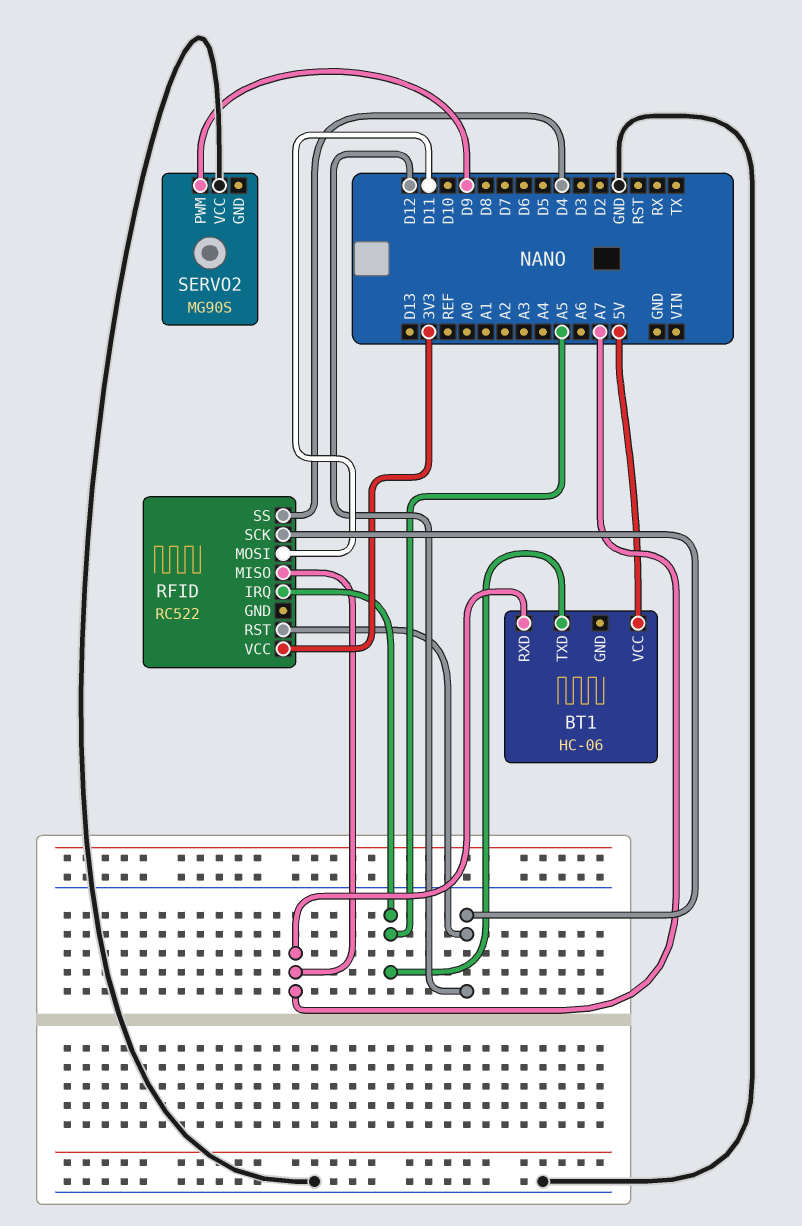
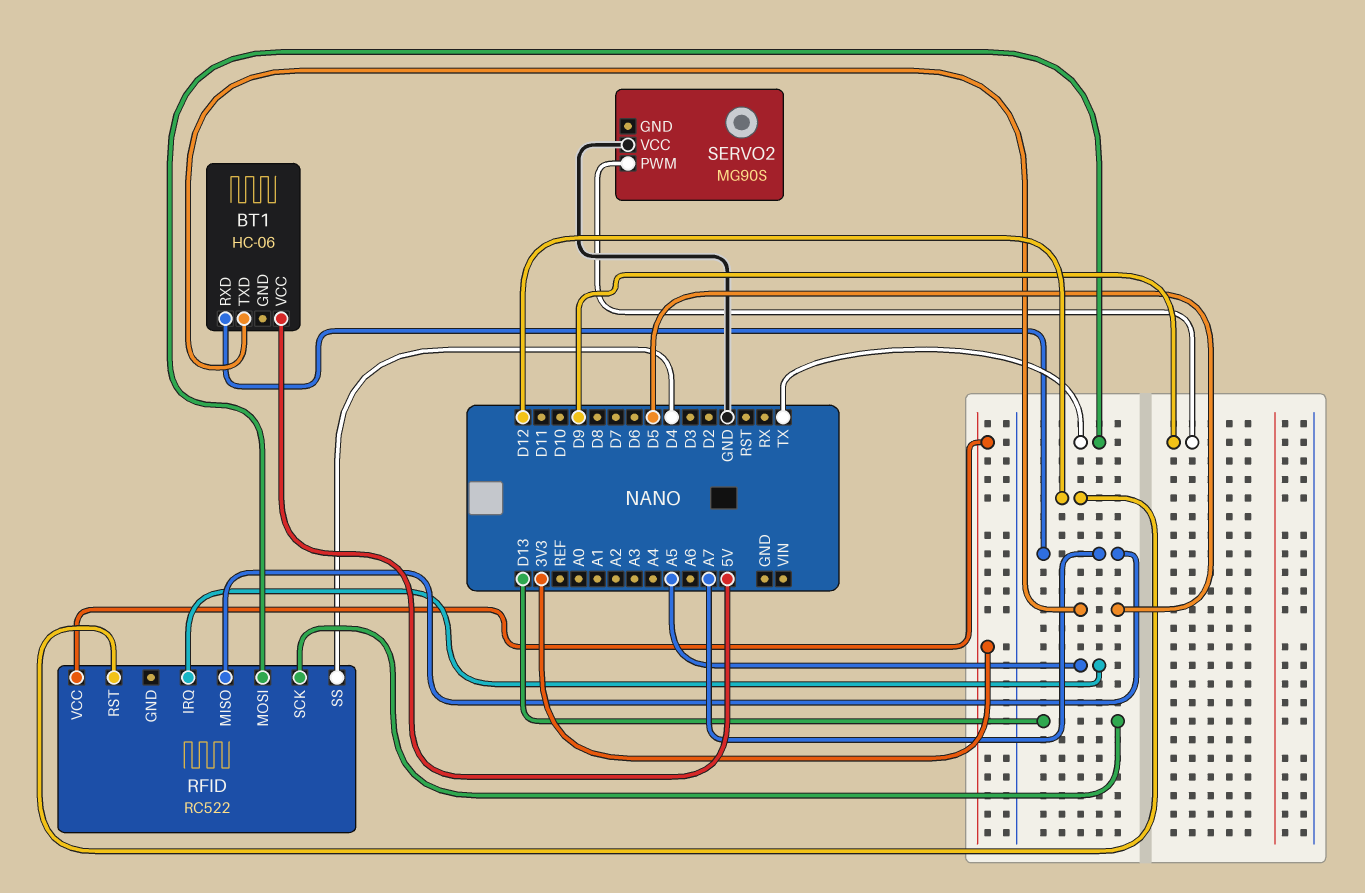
BT1 pin TXD: A5 -> D5
RFID pin MOSI: D11 -> TX
RFID pin SCK: D12 -> D13

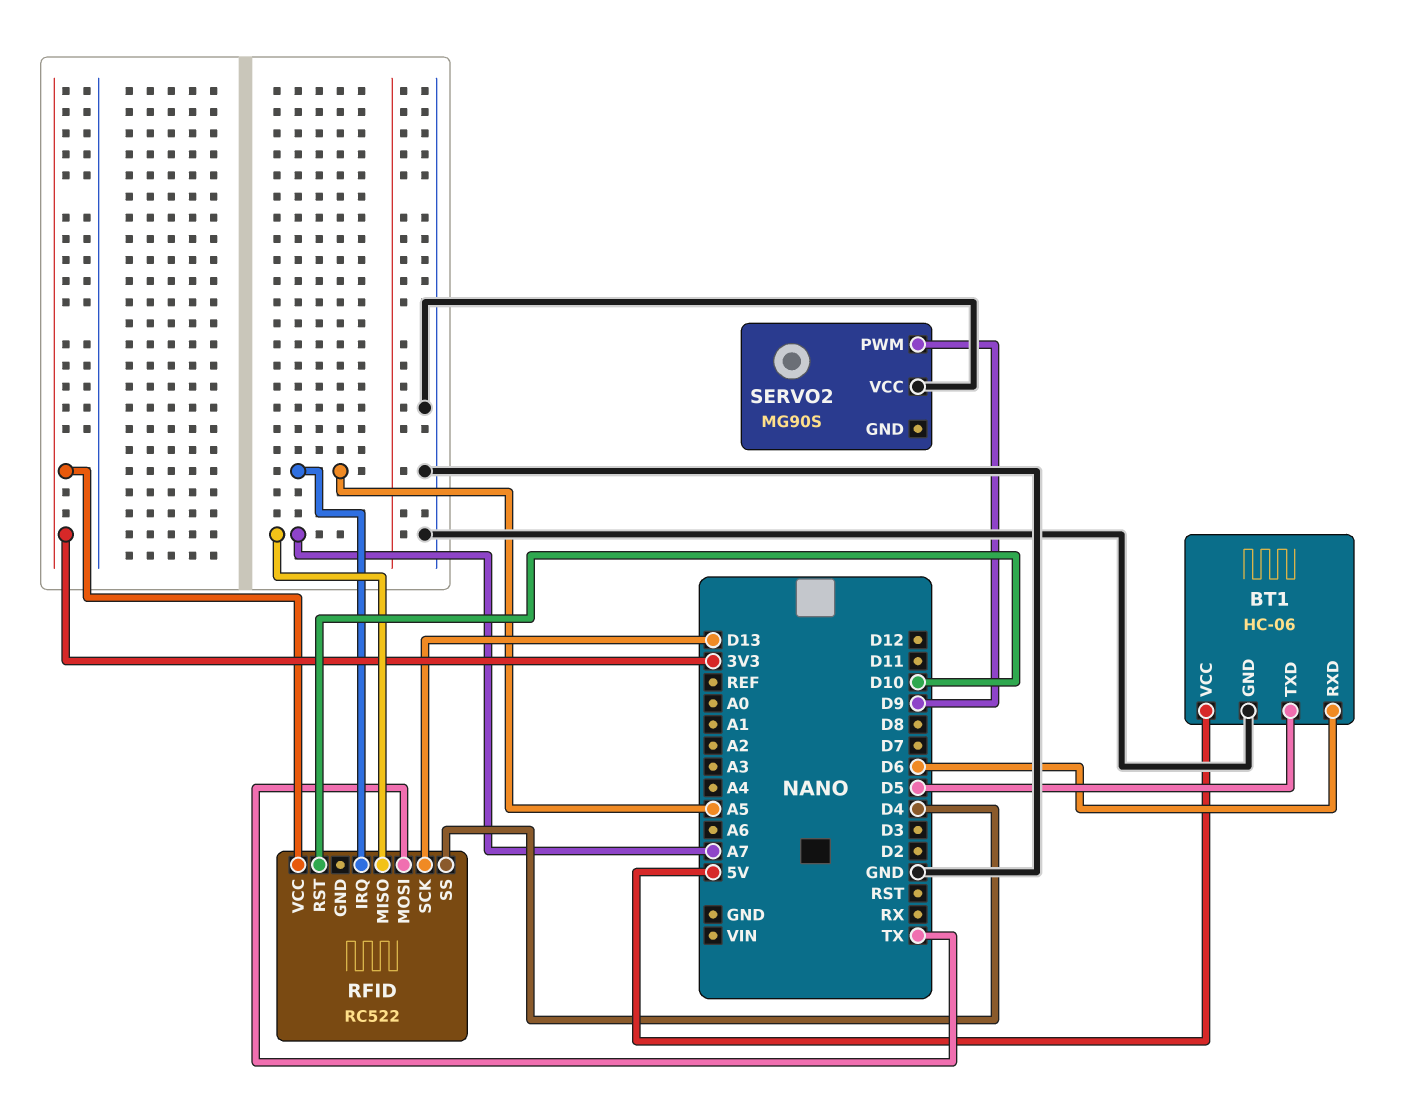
BT1 pin GND: none -> GND
BT1 pin RXD: A7 -> D6
RFID pin RST: D12 -> D10

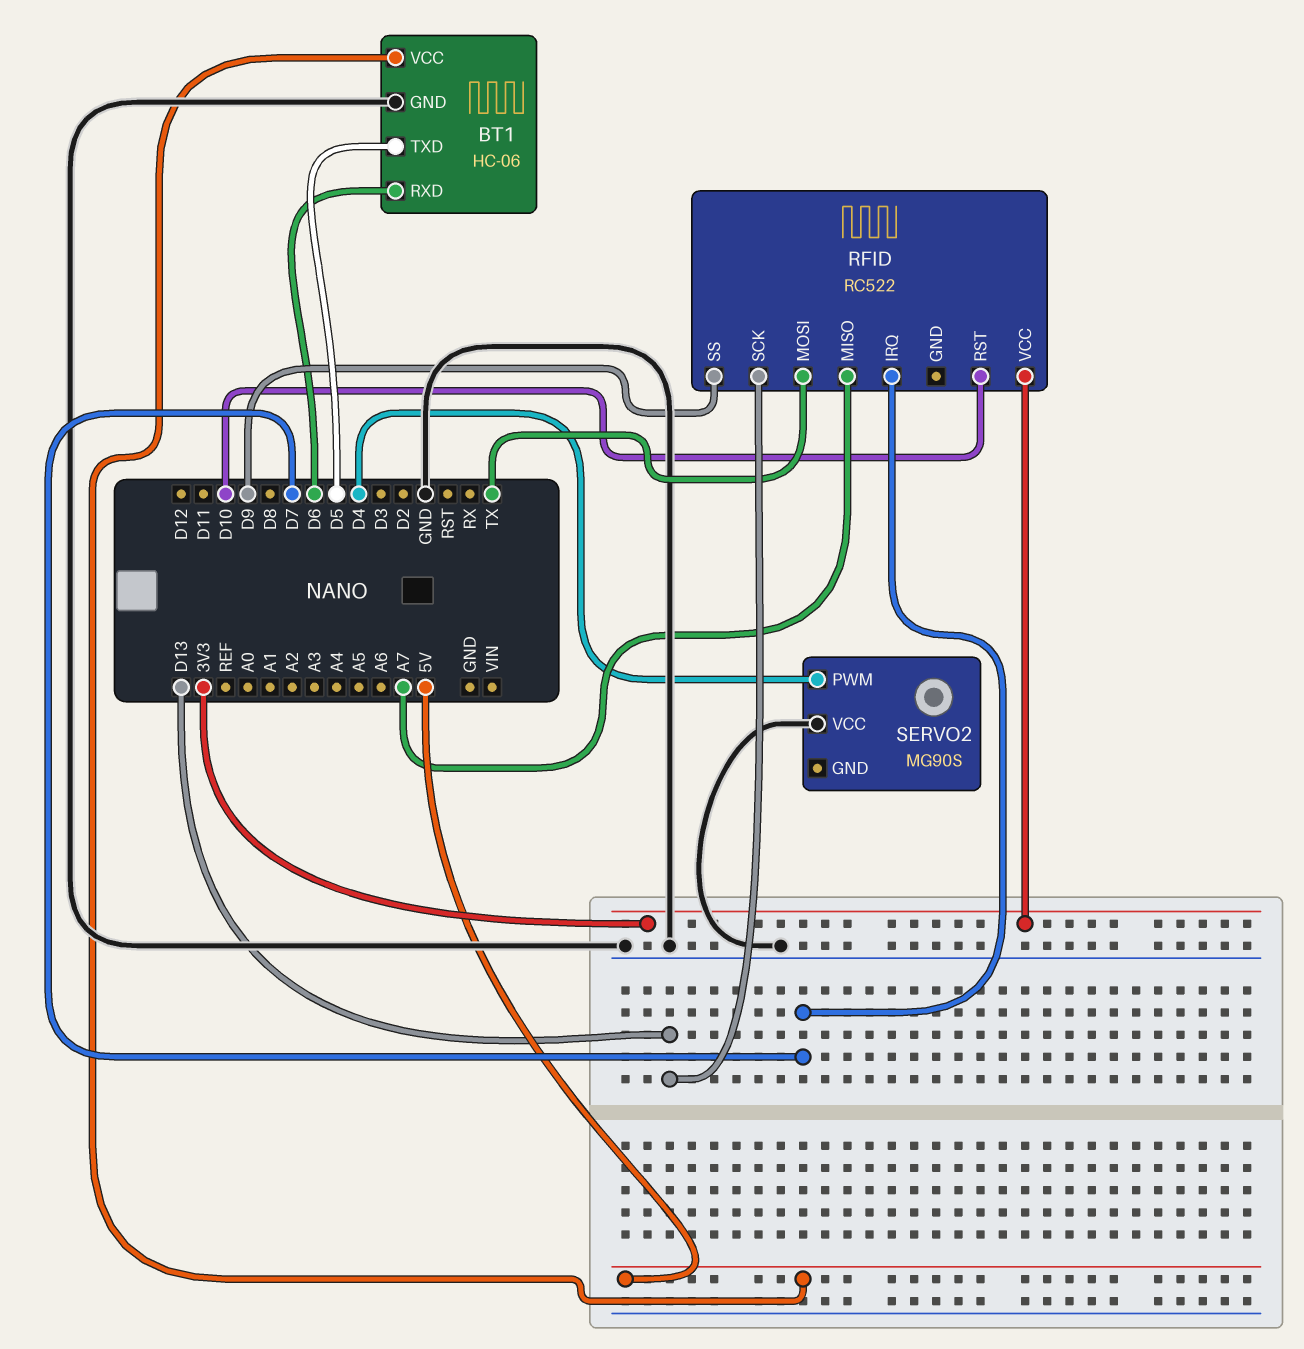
RFID pin IRQ: A5 -> D7
RFID pin SS: D4 -> D9
SERVO2 pin PWM: D9 -> D4

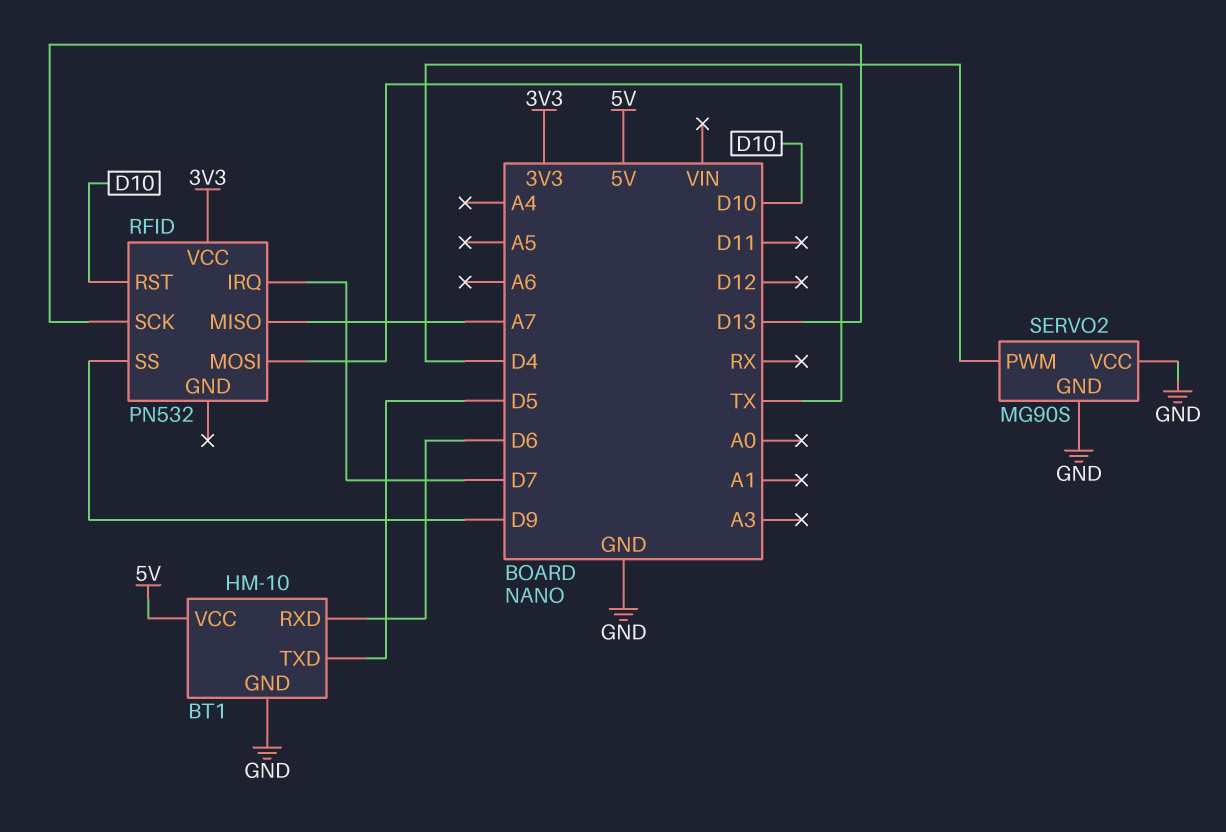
BT1: HC-06 -> HM-10
RFID: RC522 -> PN532
SERVO2 pin GND: none -> GND

